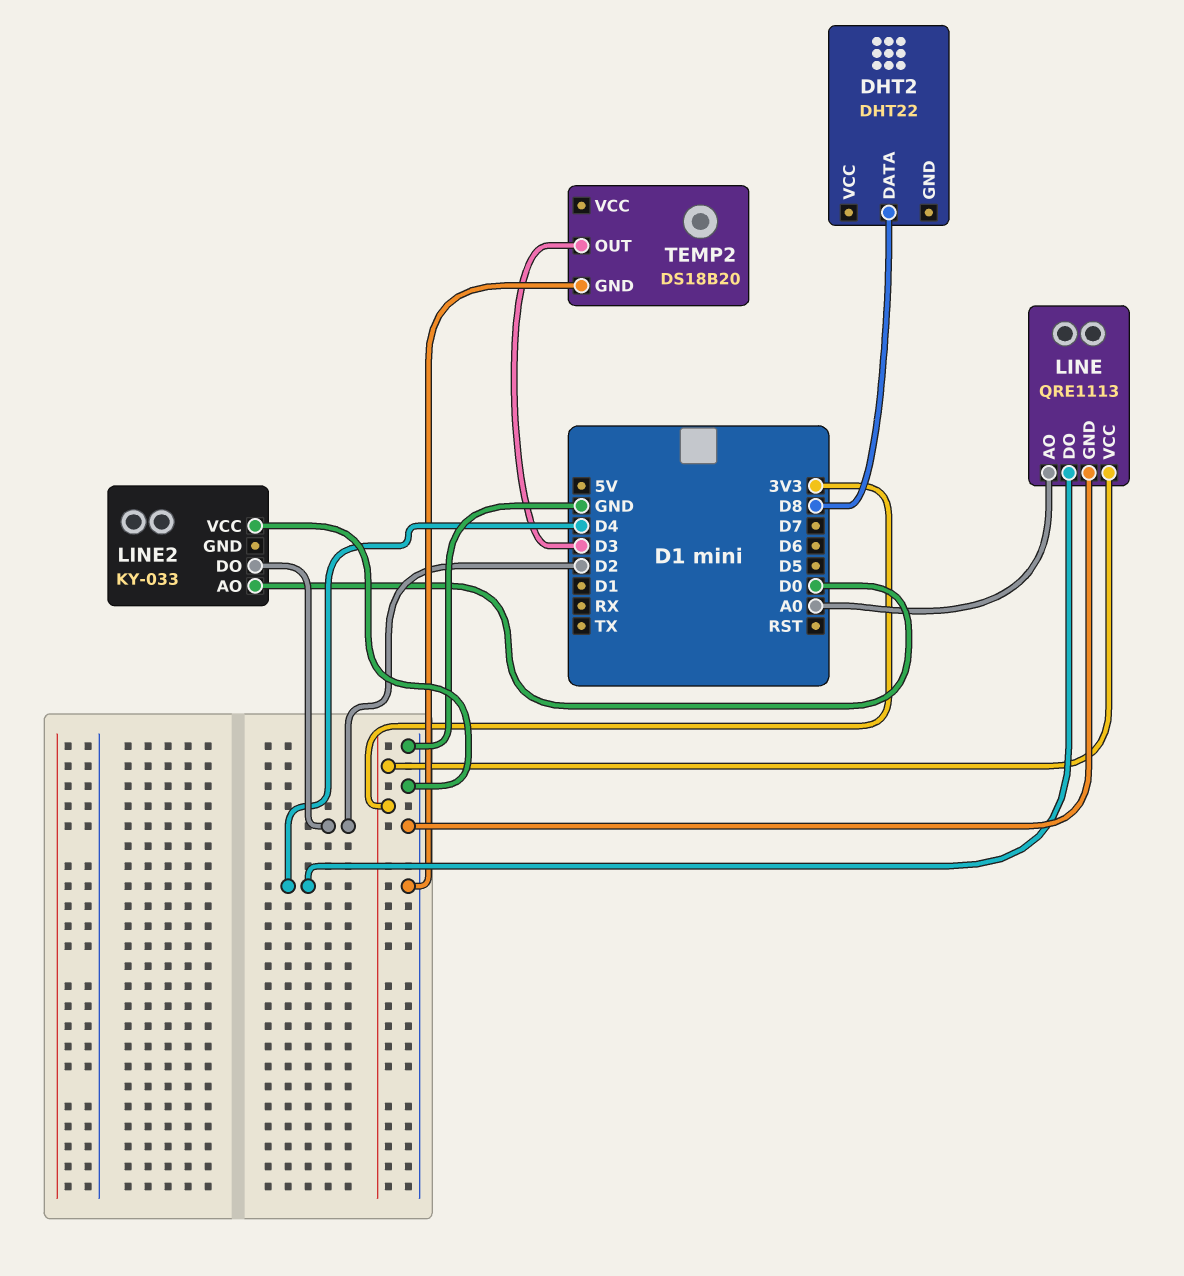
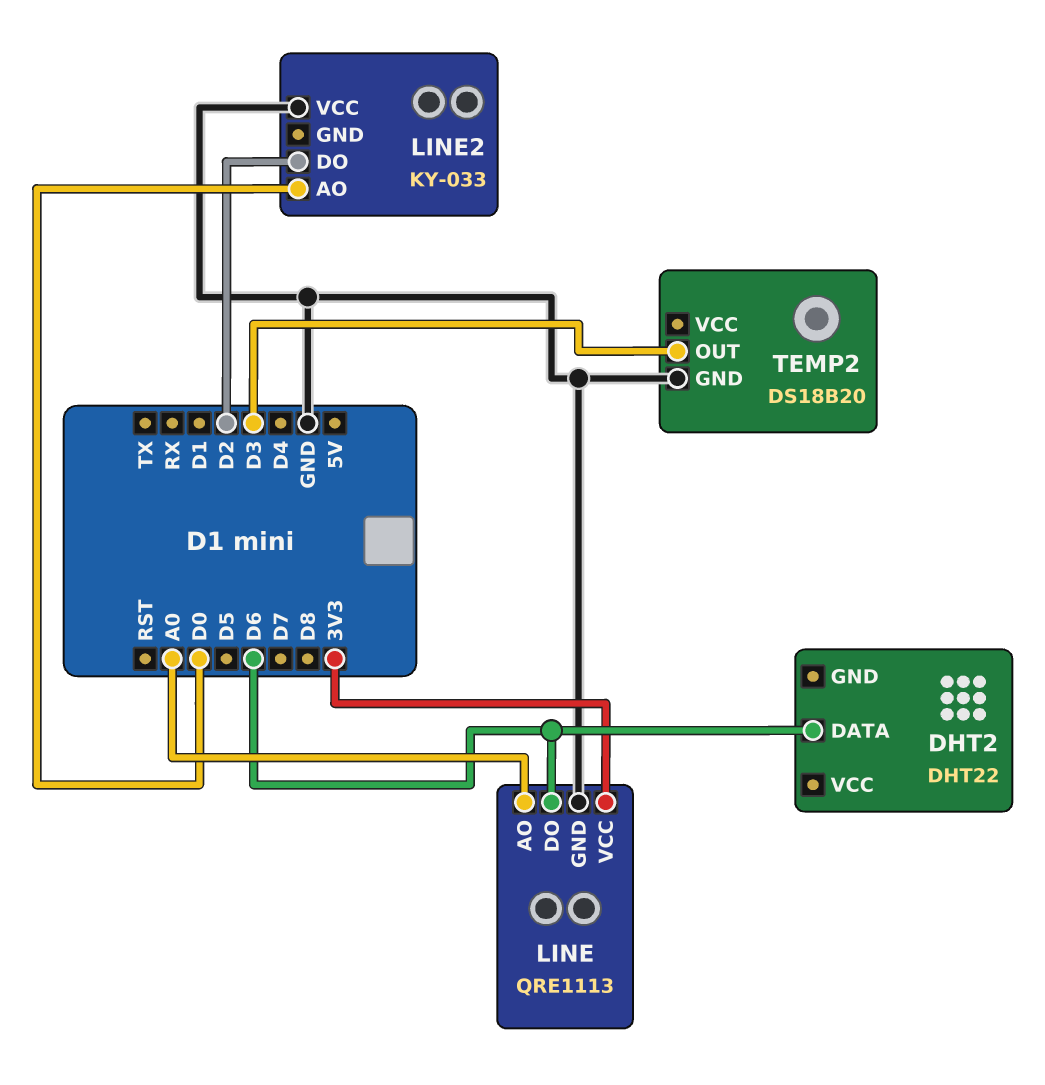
DHT2 pin DATA: D8 -> D6
LINE pin DO: D4 -> D6

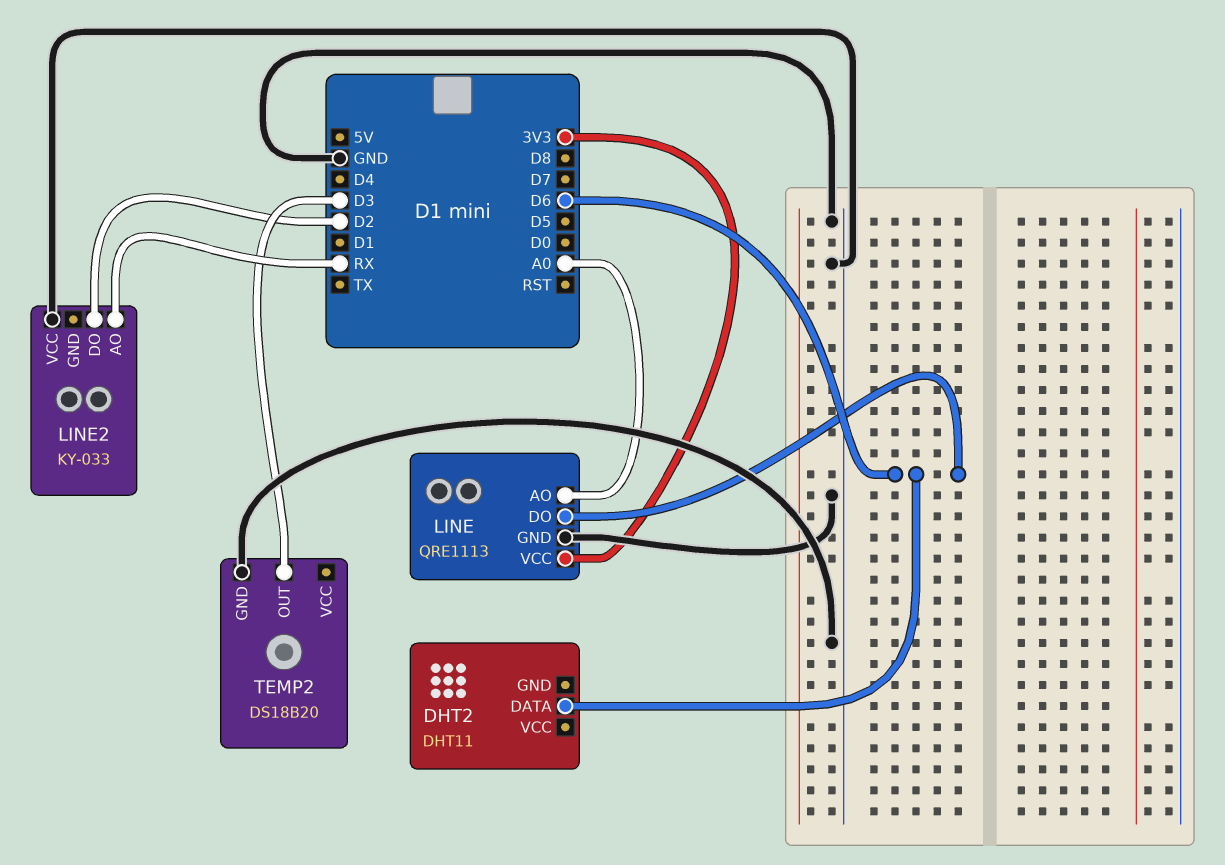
DHT2: DHT22 -> DHT11
LINE2 pin AO: D0 -> RX

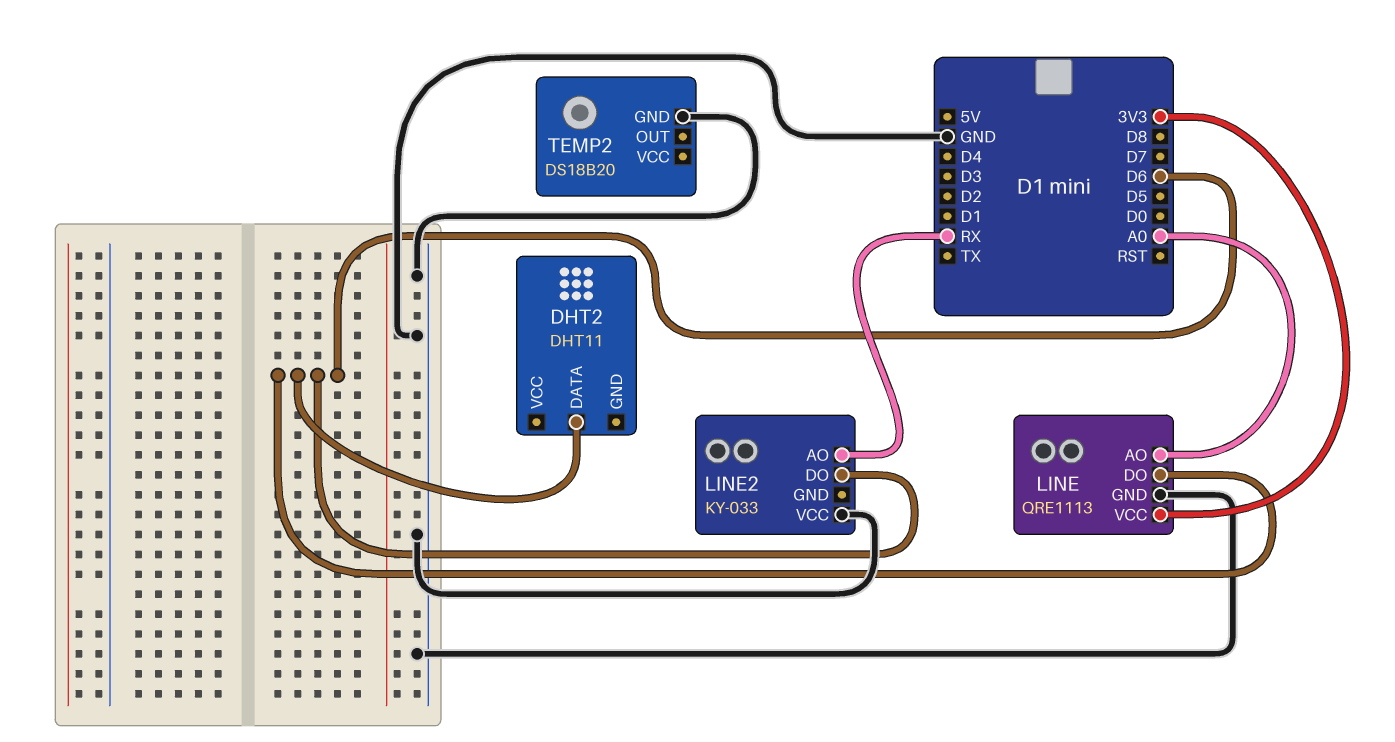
LINE2 pin DO: D2 -> D6
TEMP2 pin OUT: D3 -> none

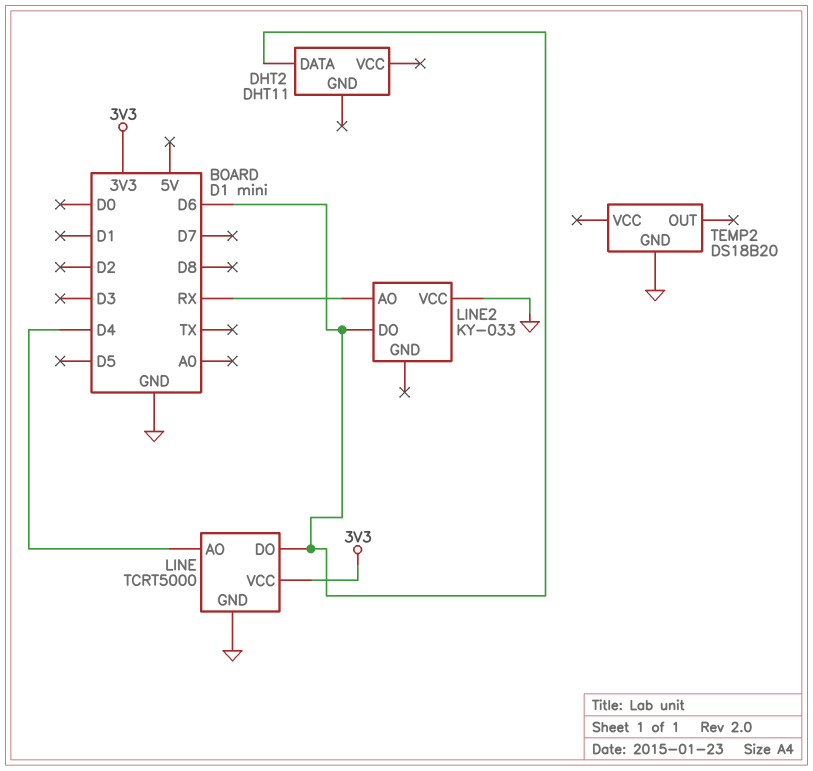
LINE: QRE1113 -> TCRT5000
LINE pin AO: A0 -> D4

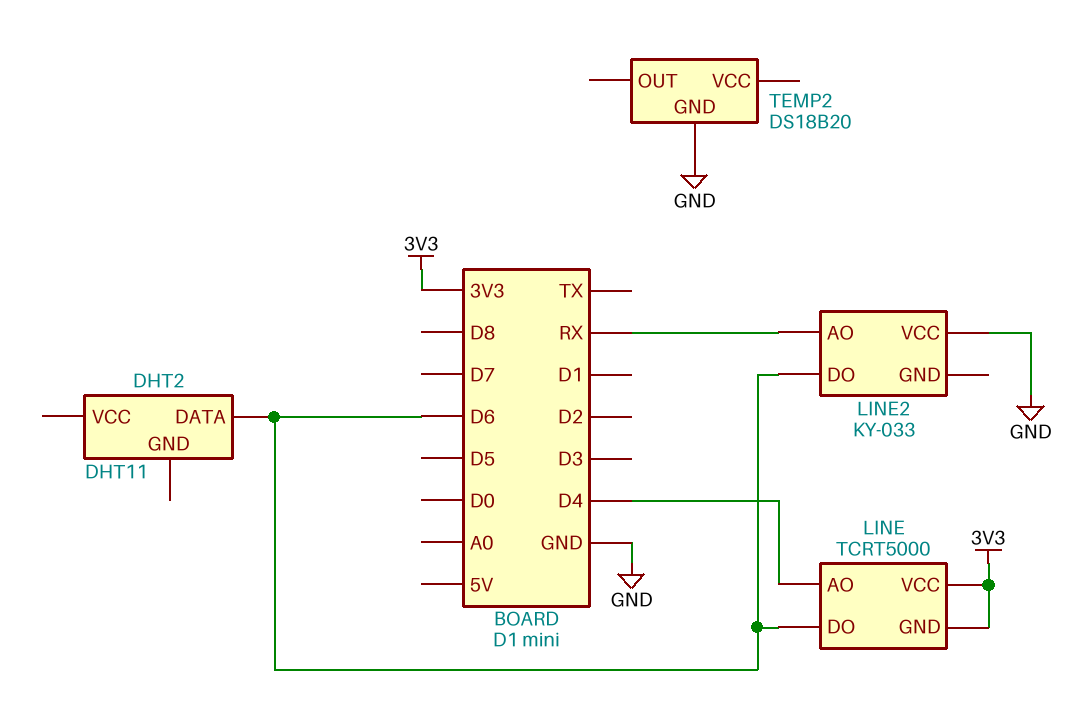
LINE pin GND: GND -> 3V3

